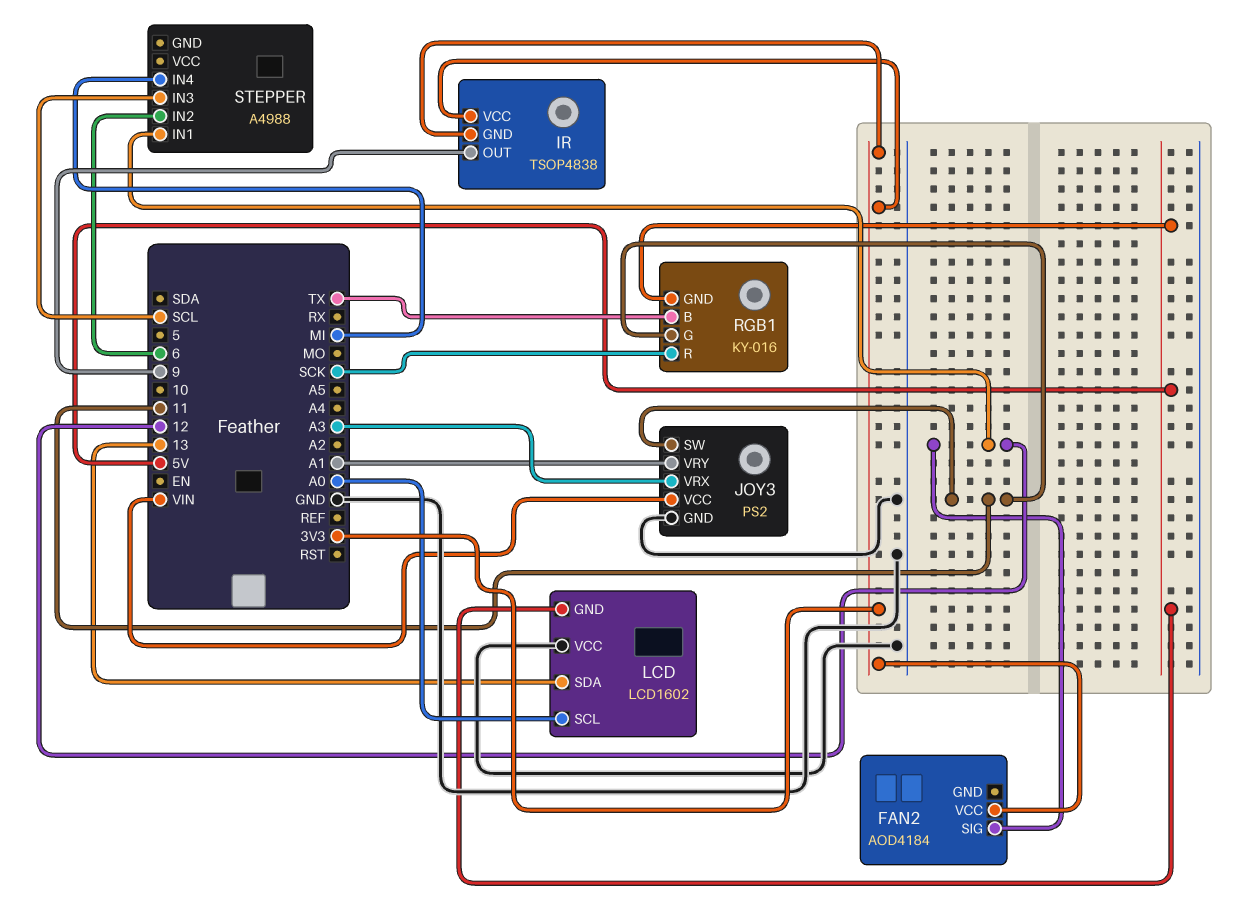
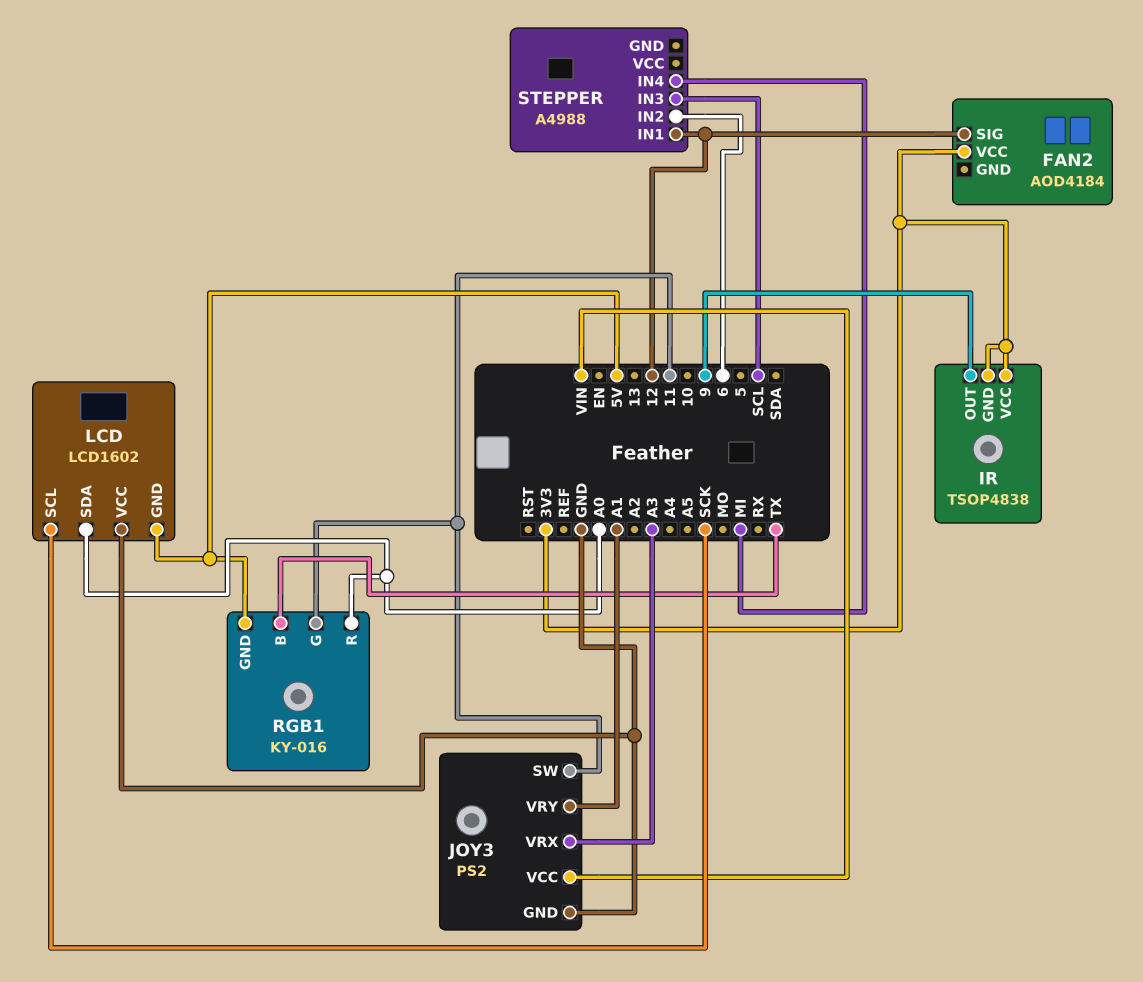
LCD pin SCL: A0 -> SCK
LCD pin SDA: 13 -> A0
RGB1 pin R: SCK -> A0

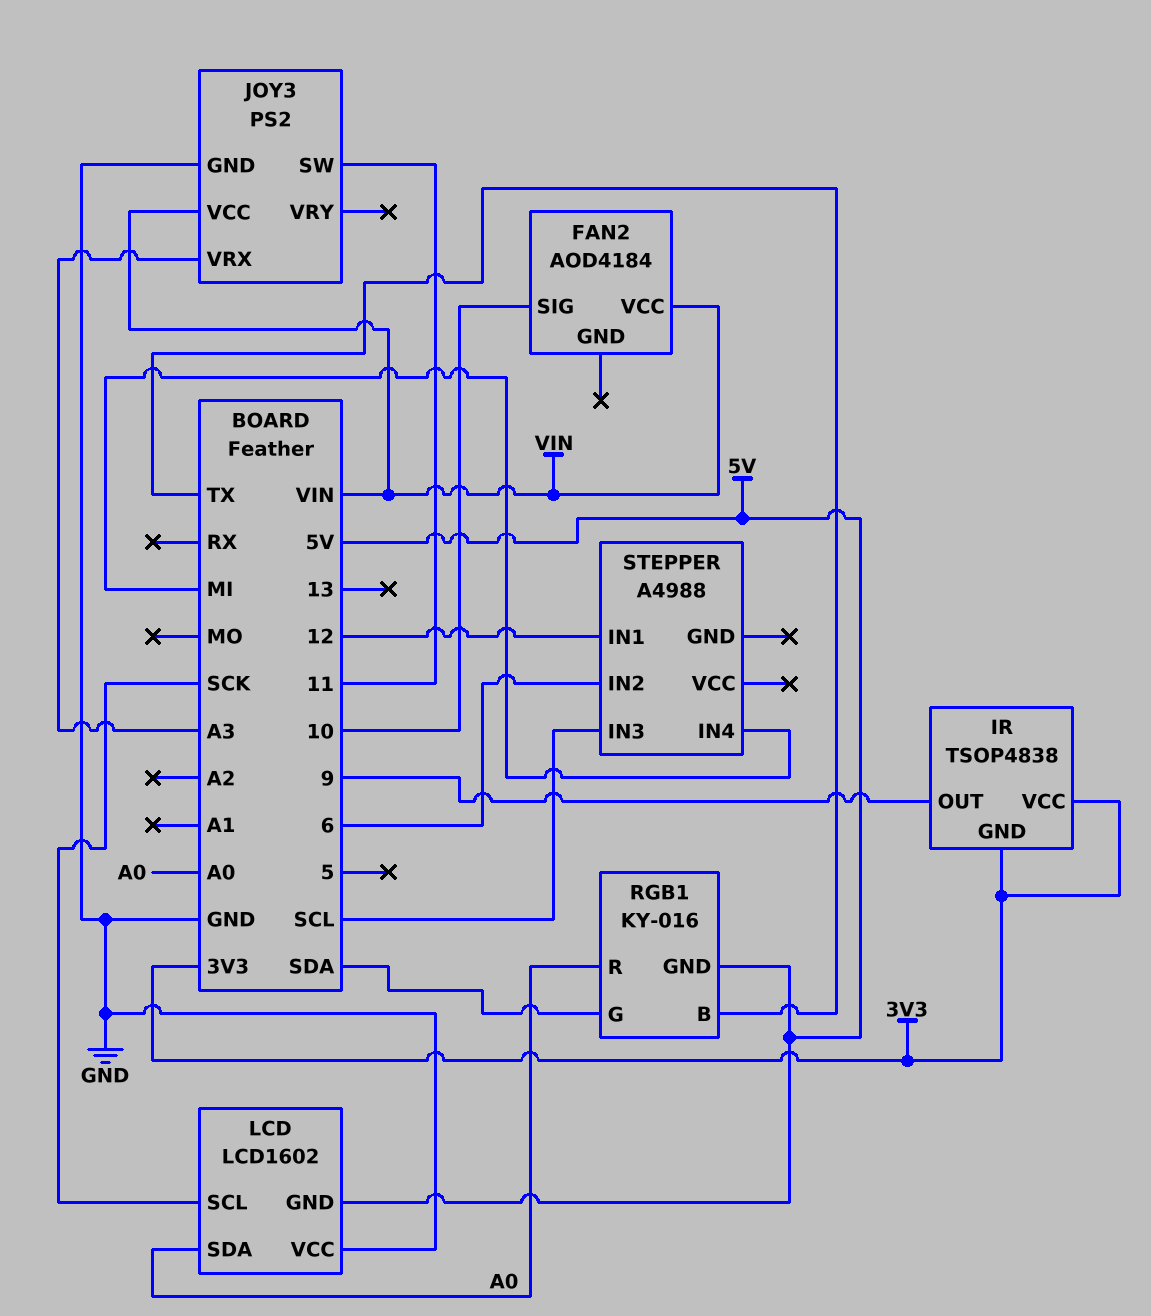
FAN2 pin SIG: 12 -> 10
FAN2 pin VCC: 3V3 -> VIN
JOY3 pin VRY: A1 -> none
RGB1 pin G: 11 -> SDA

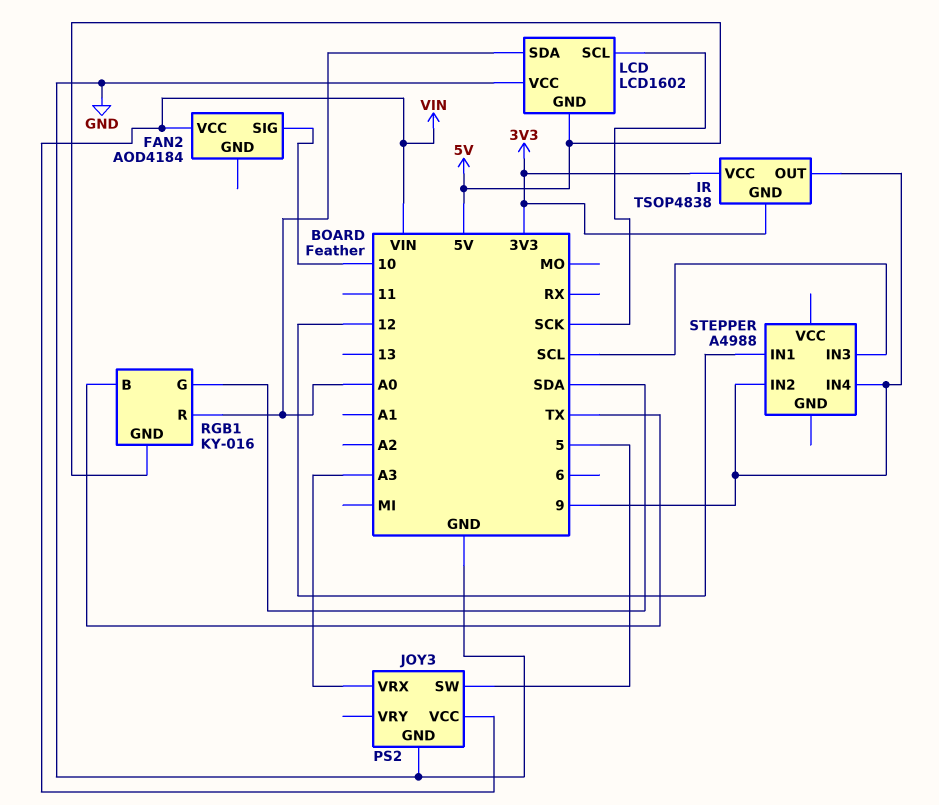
JOY3 pin SW: 11 -> 5
STEPPER pin IN2: 6 -> 9
STEPPER pin IN4: MI -> 9

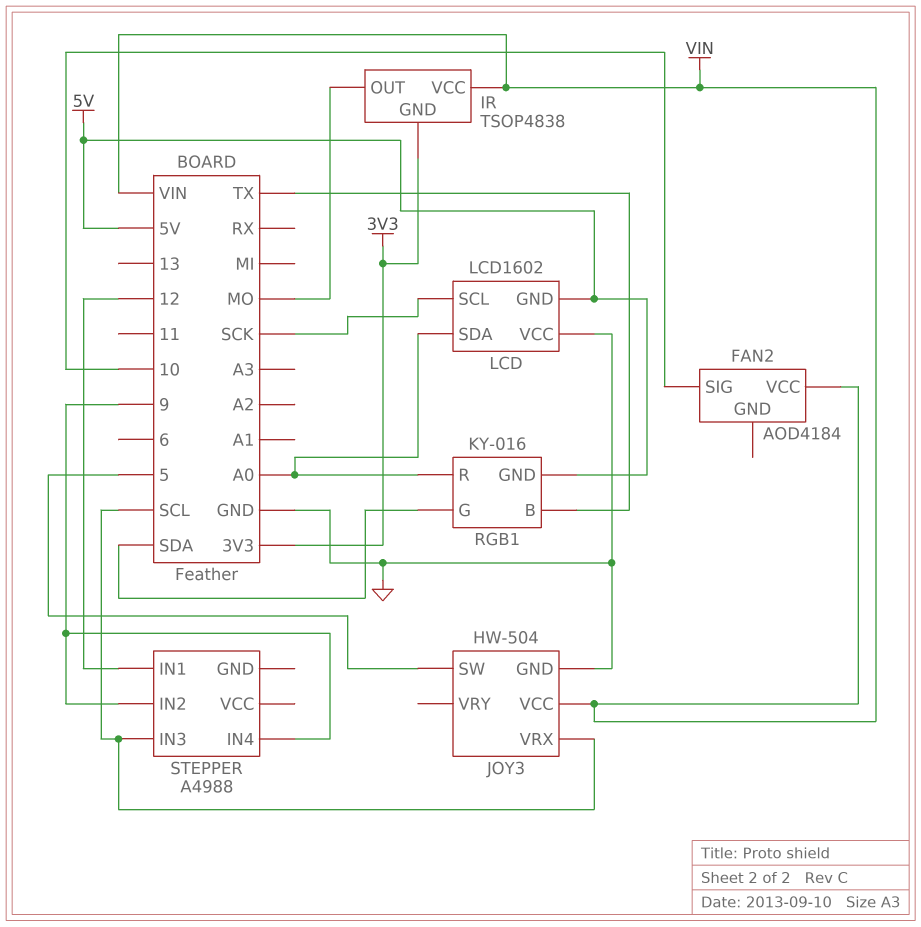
IR pin OUT: 9 -> MO
IR pin VCC: 3V3 -> VIN
JOY3: PS2 -> HW-504
JOY3 pin VRX: A3 -> SCL

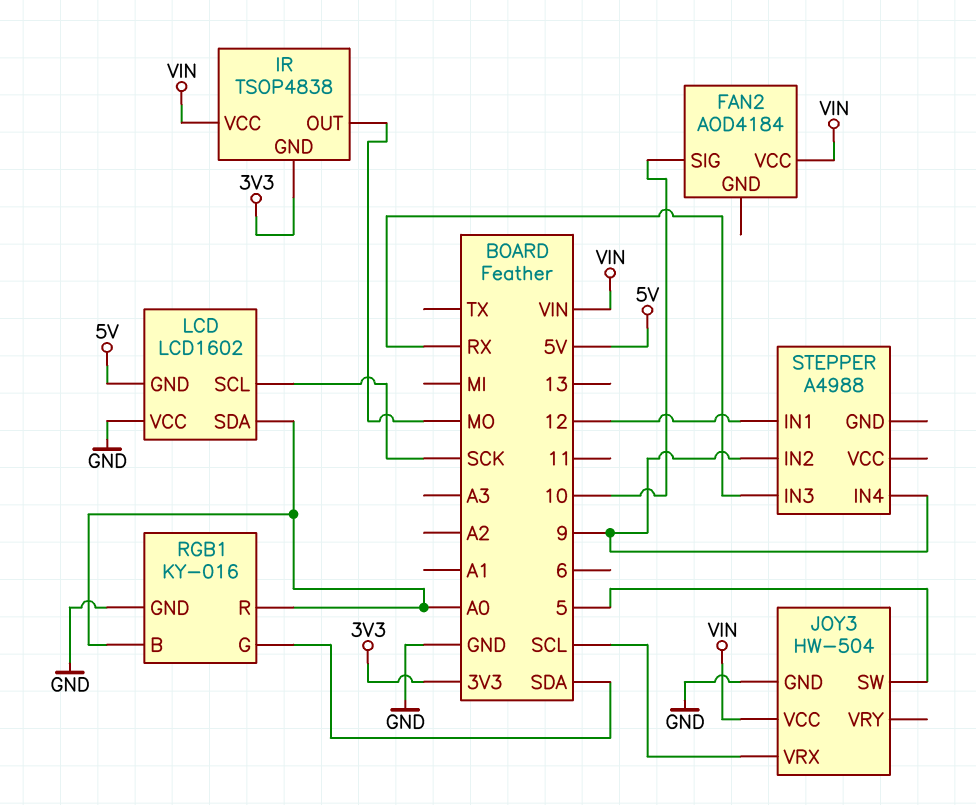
RGB1 pin B: TX -> A0
RGB1 pin GND: 5V -> GND
STEPPER pin IN3: SCL -> RX

